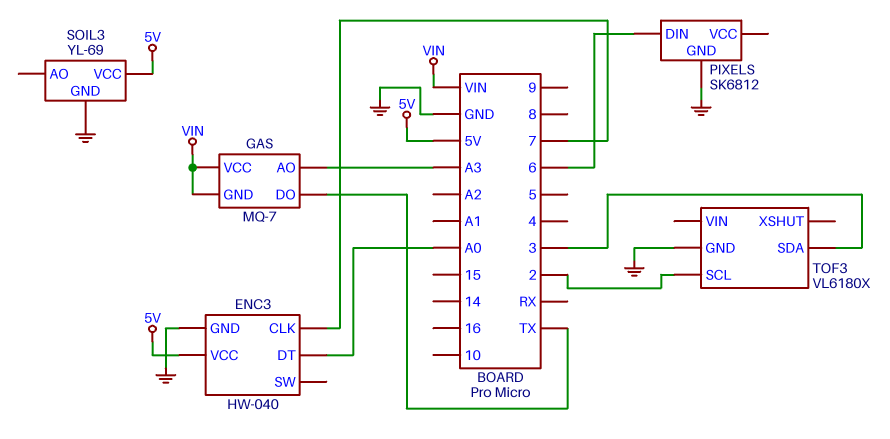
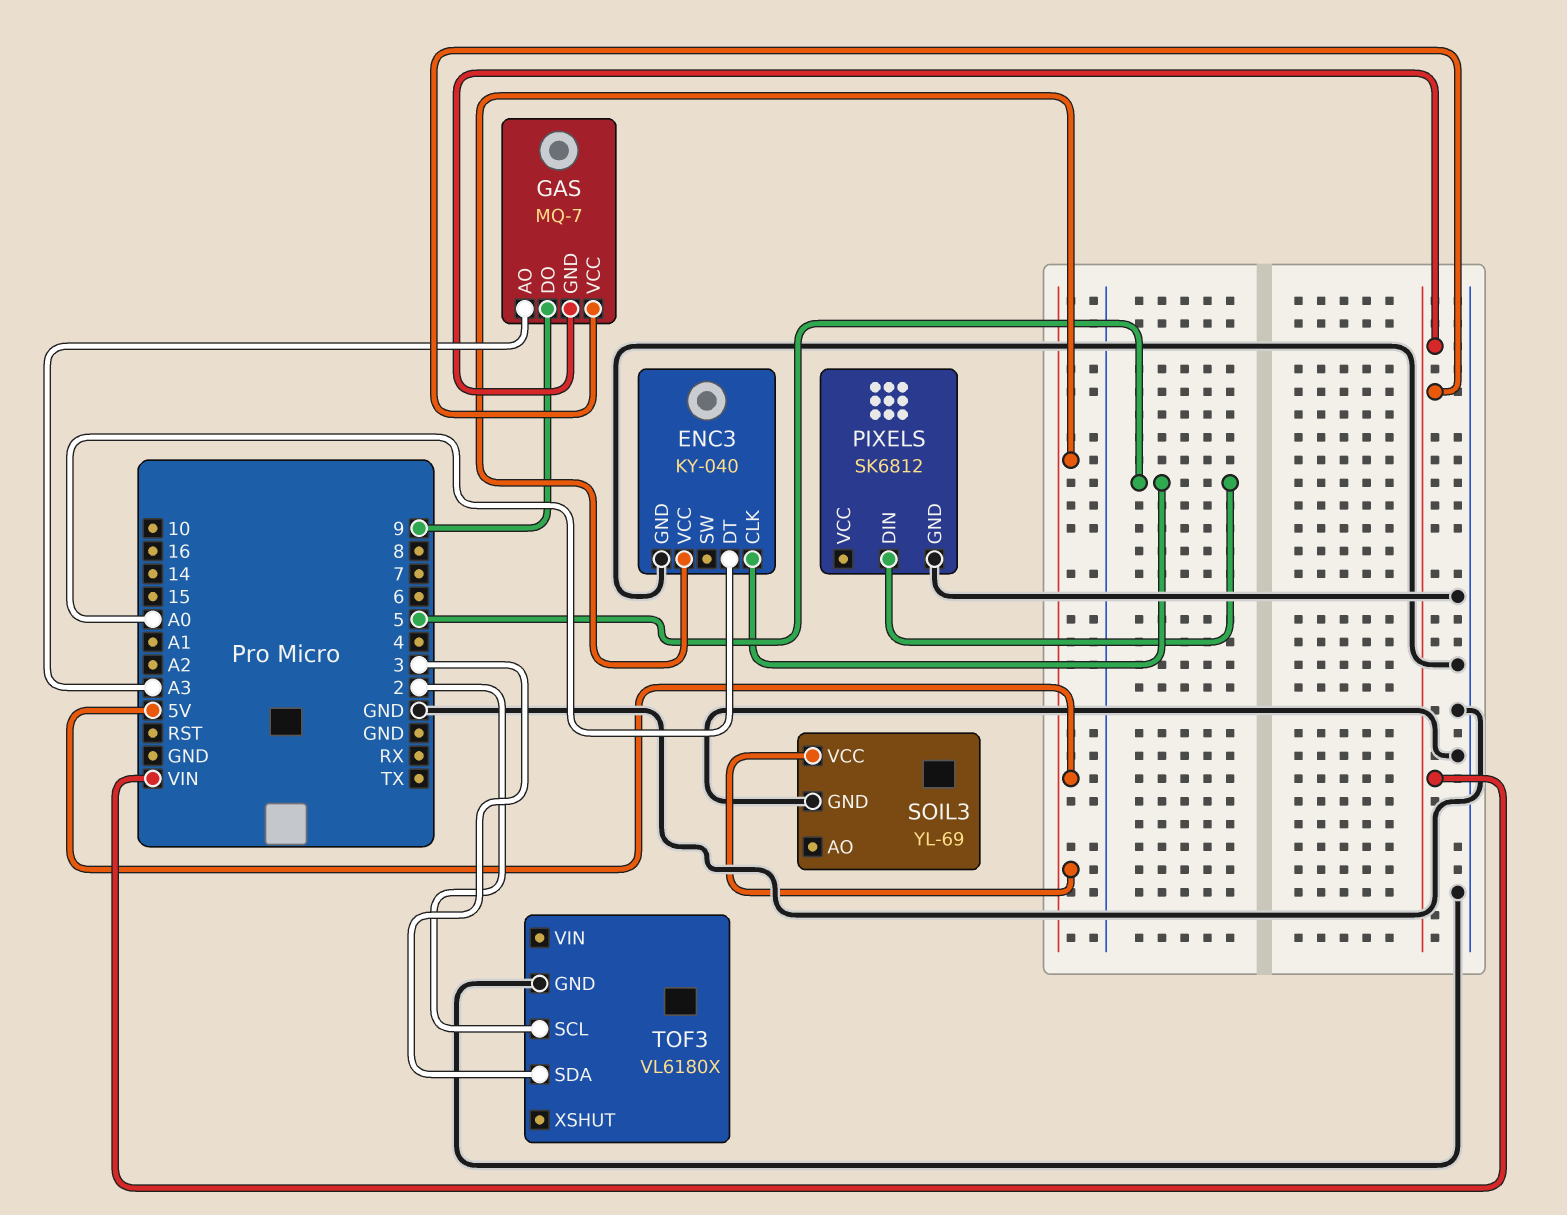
ENC3: HW-040 -> KY-040
ENC3 pin CLK: 7 -> 5
GAS pin DO: TX -> 9
PIXELS pin DIN: 6 -> 5

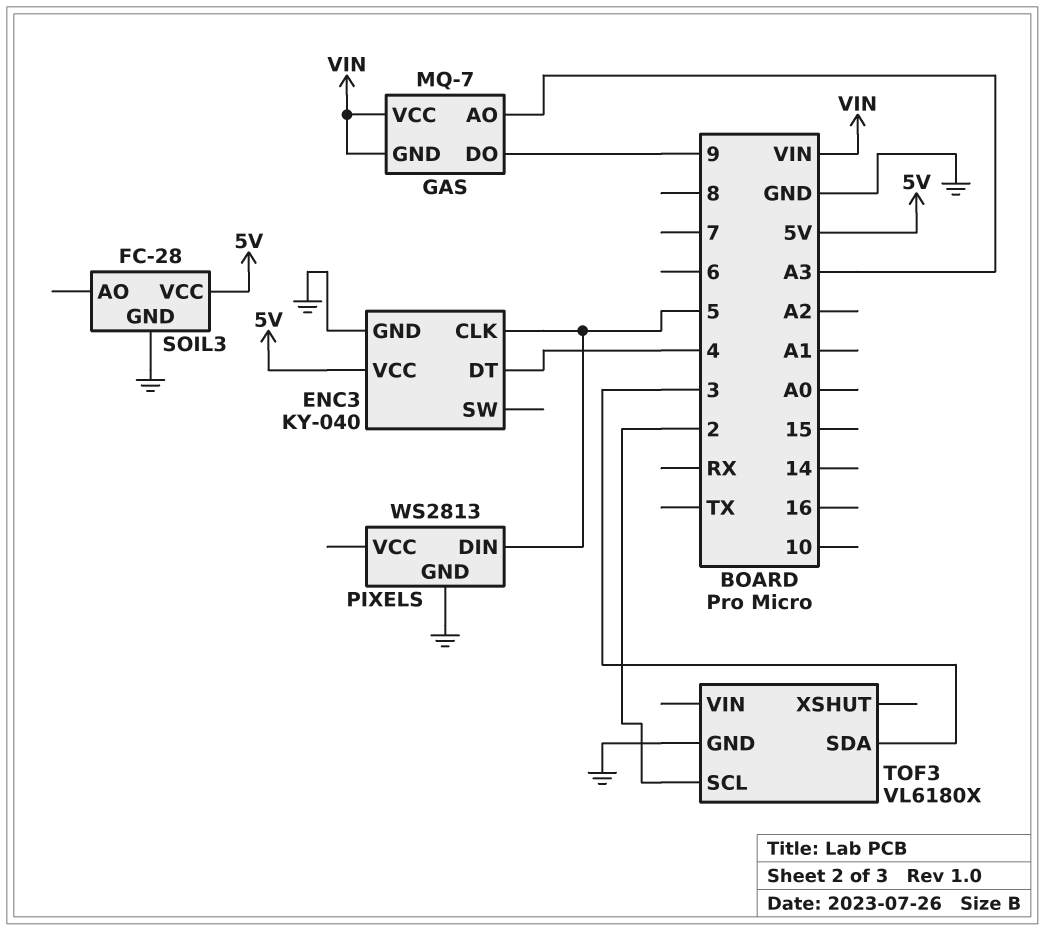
ENC3 pin DT: A0 -> 4
PIXELS: SK6812 -> WS2813
SOIL3: YL-69 -> FC-28

